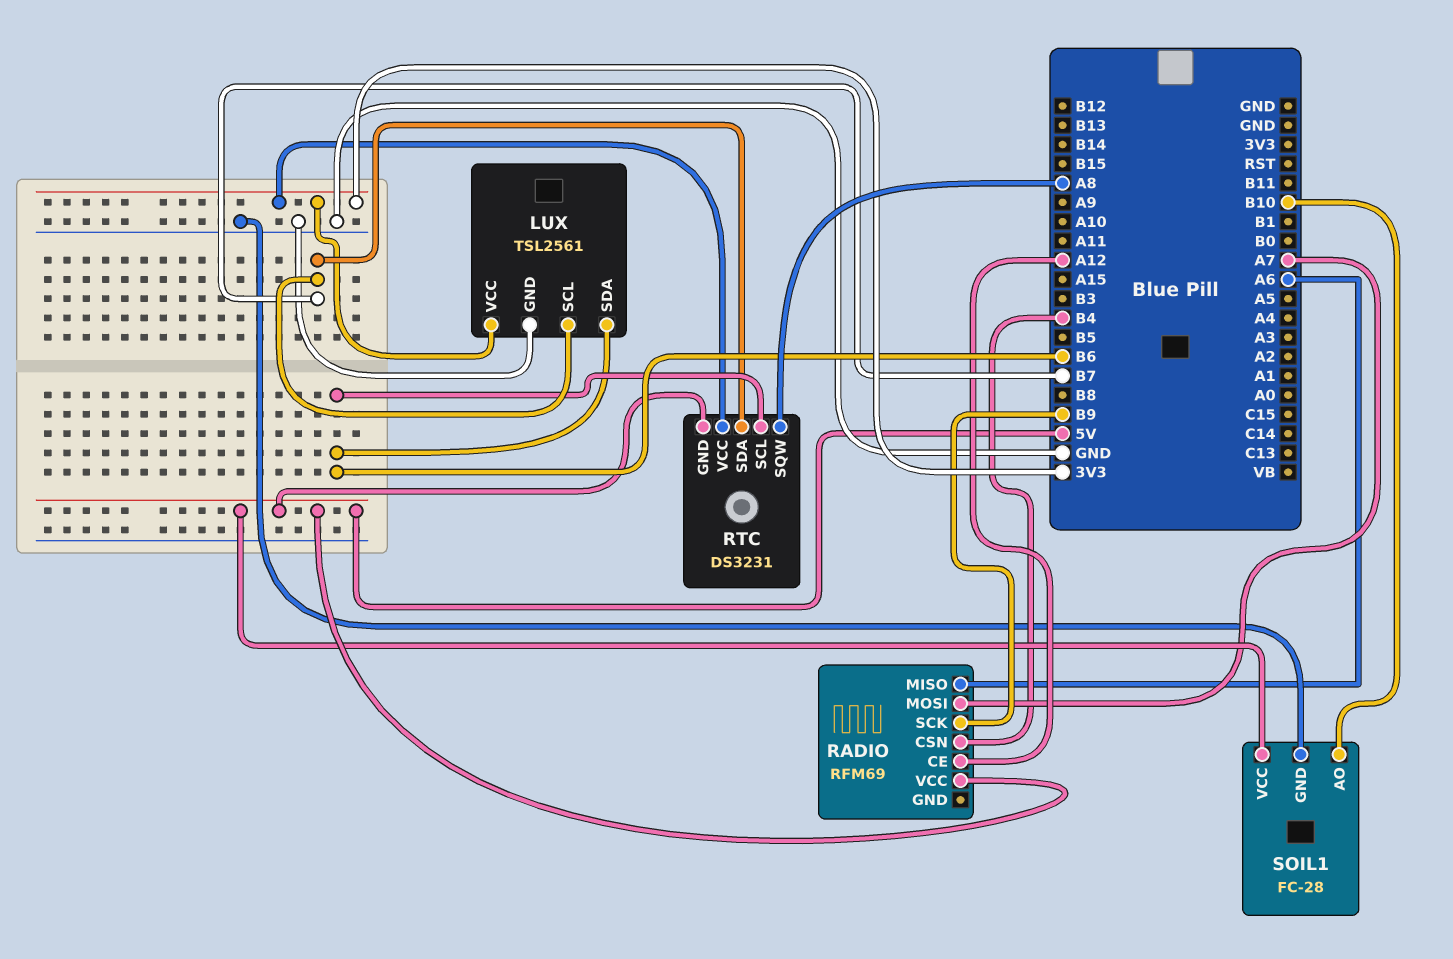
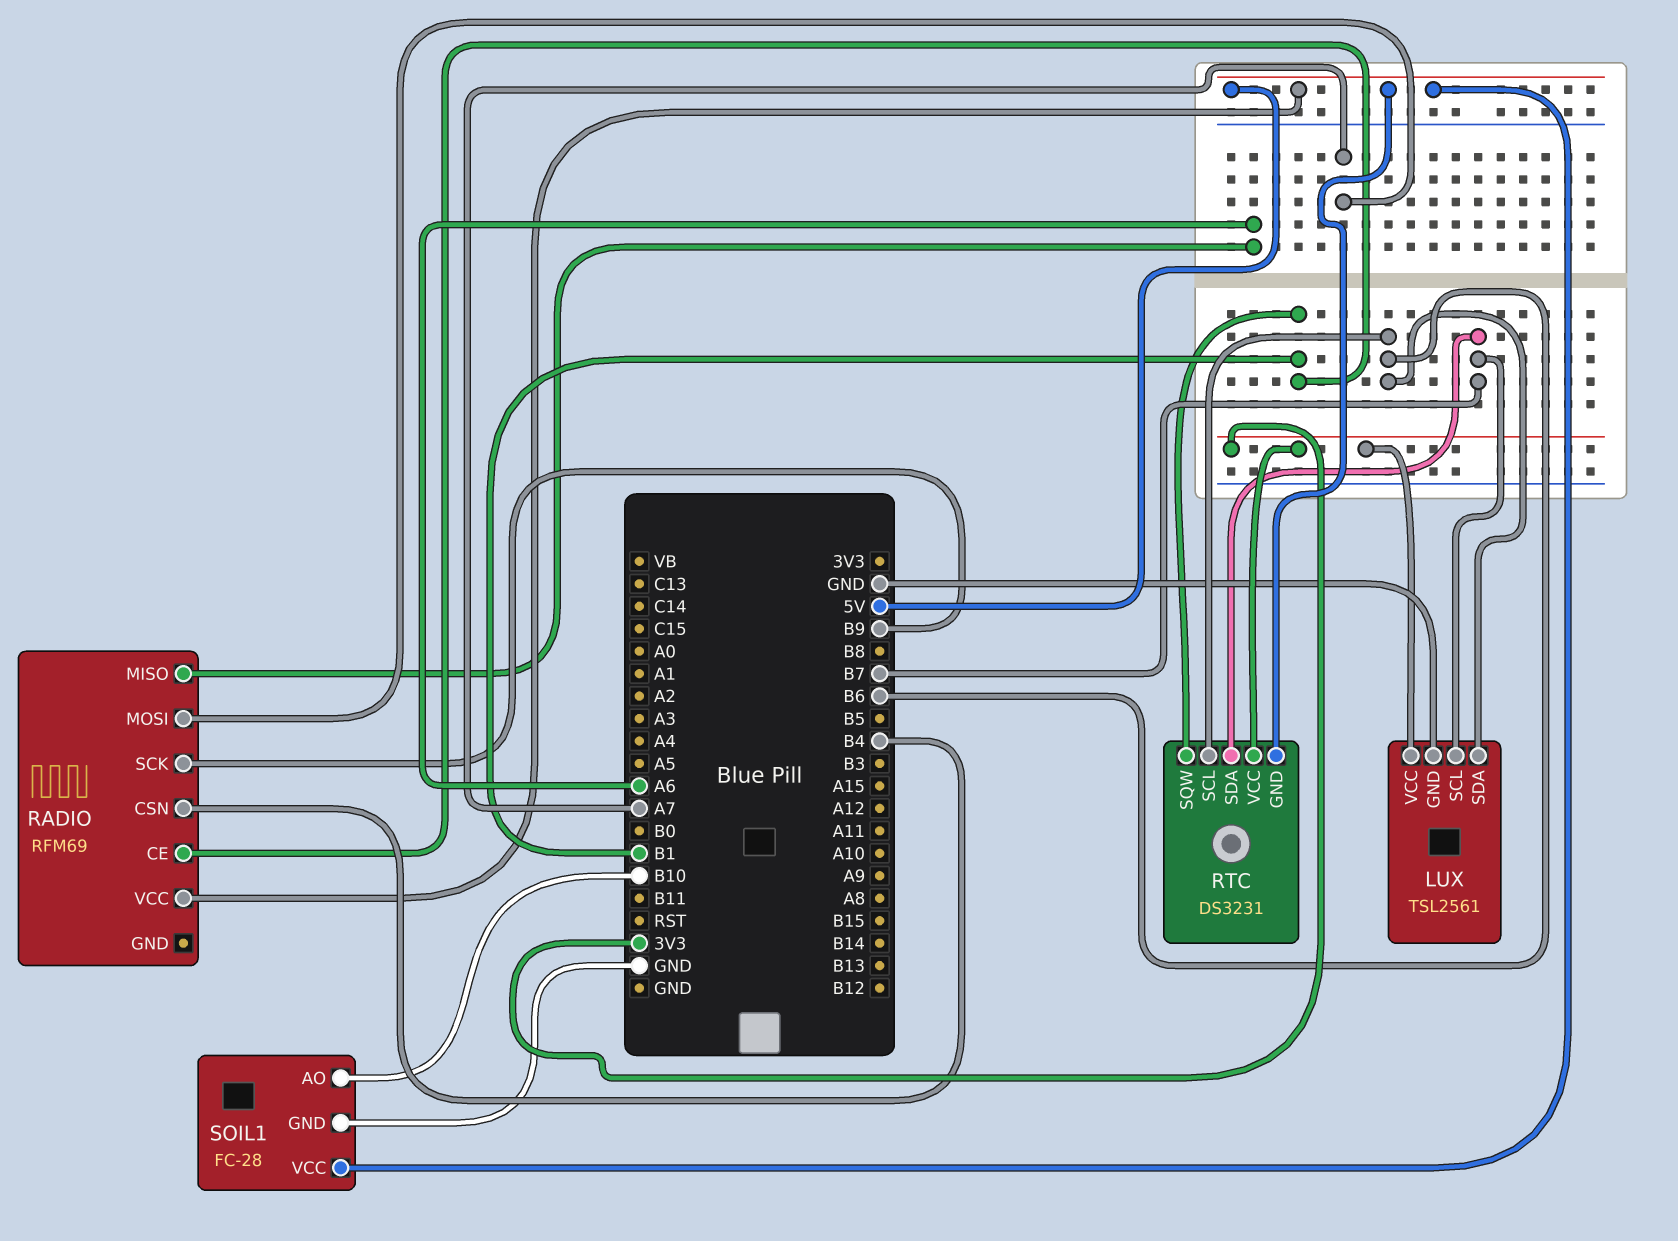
RADIO pin CE: A12 -> B1
RTC pin SQW: A8 -> B1

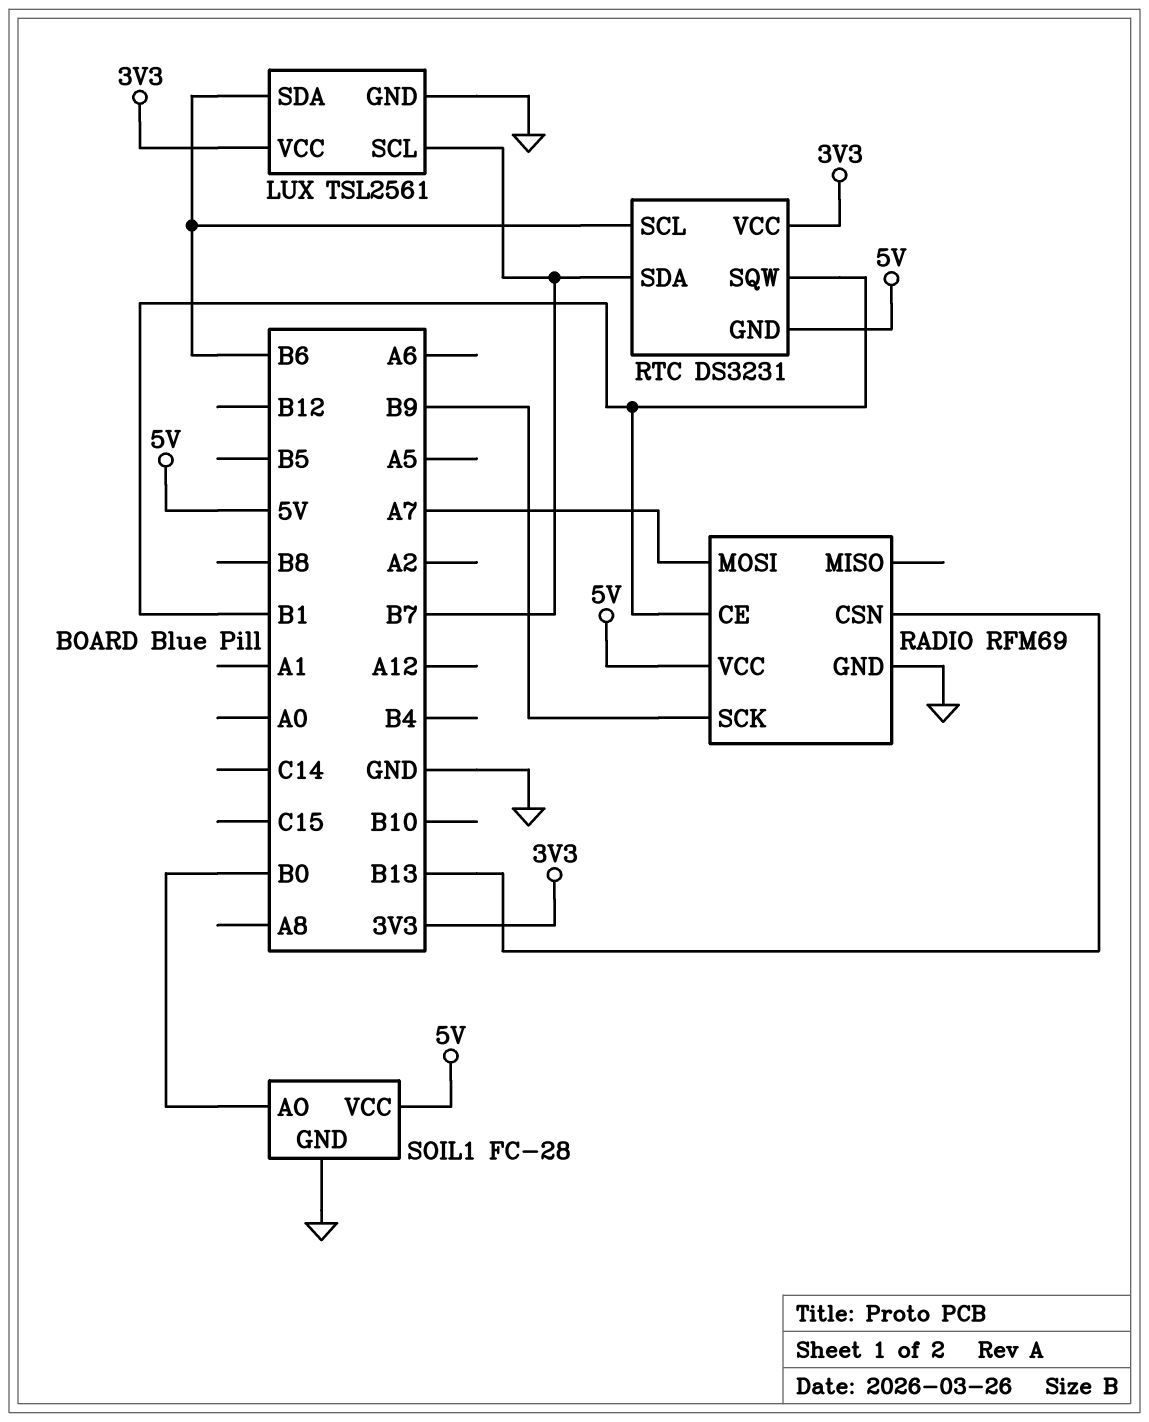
RADIO pin CSN: B4 -> B13
RADIO pin GND: none -> GND
RADIO pin MISO: A6 -> none
SOIL1 pin AO: B10 -> B0

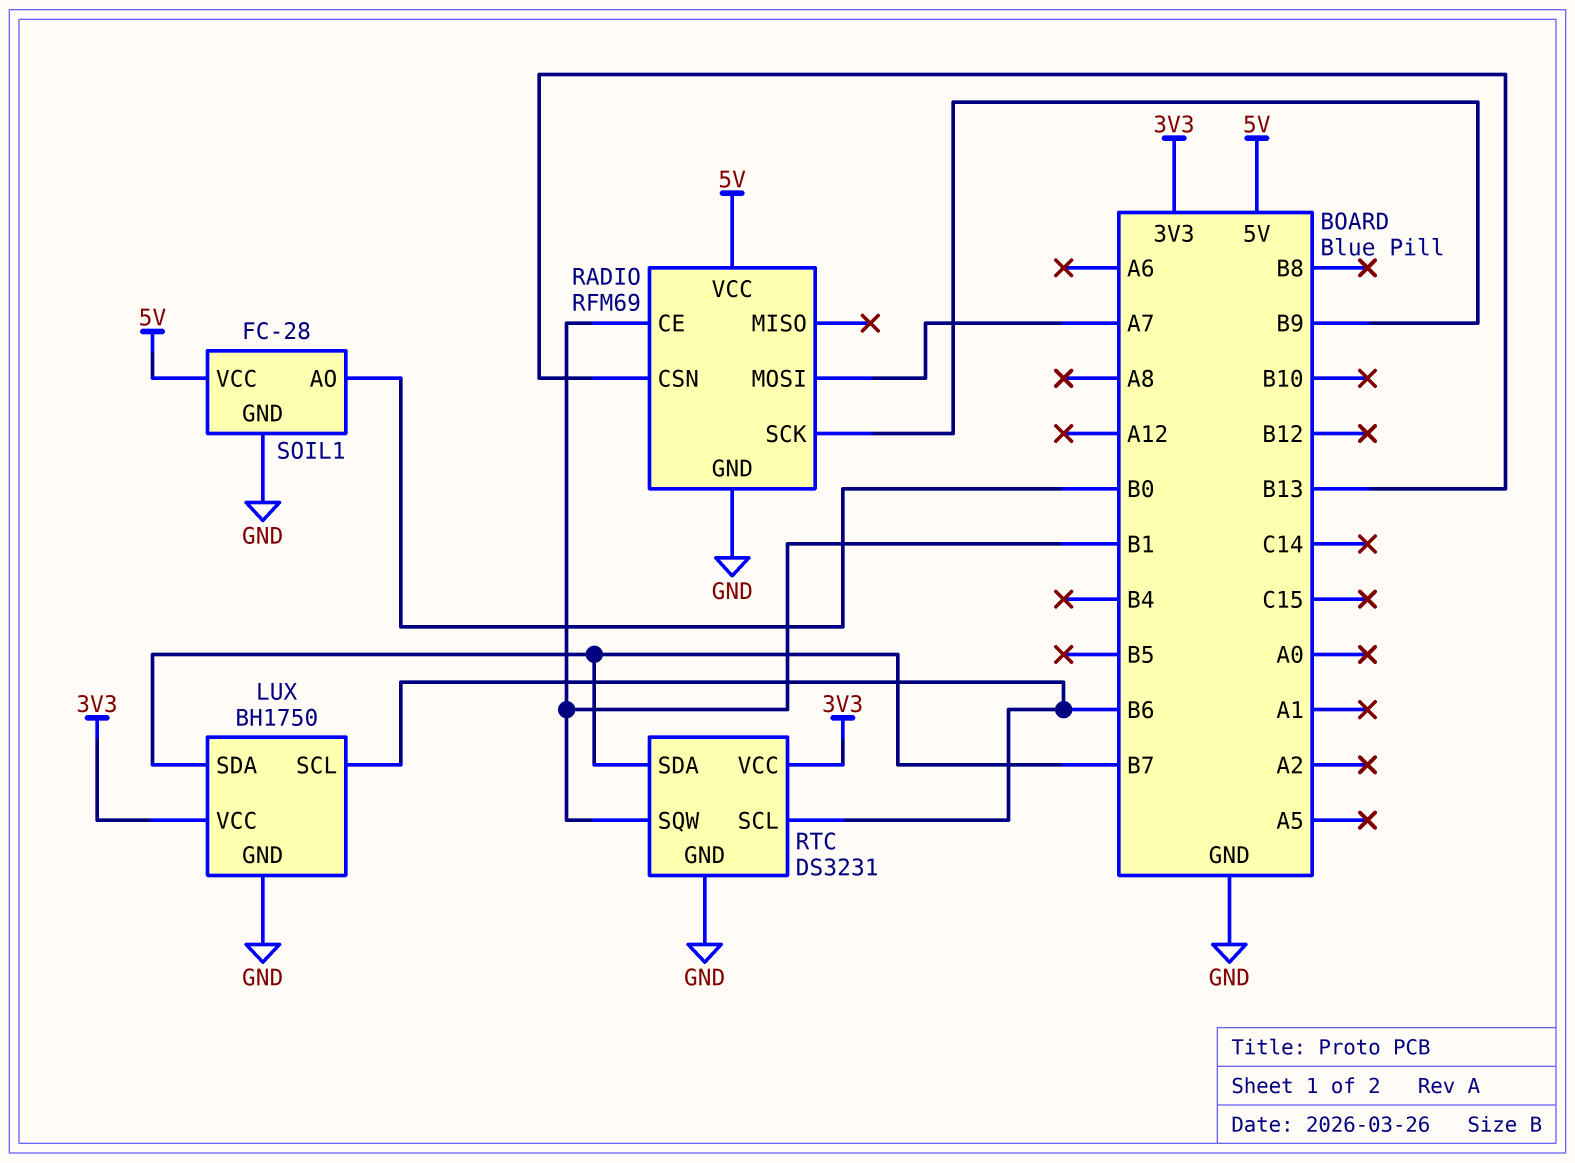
LUX: TSL2561 -> BH1750
LUX pin SCL: B7 -> B6
LUX pin SDA: B6 -> B7
RTC pin GND: 5V -> GND

